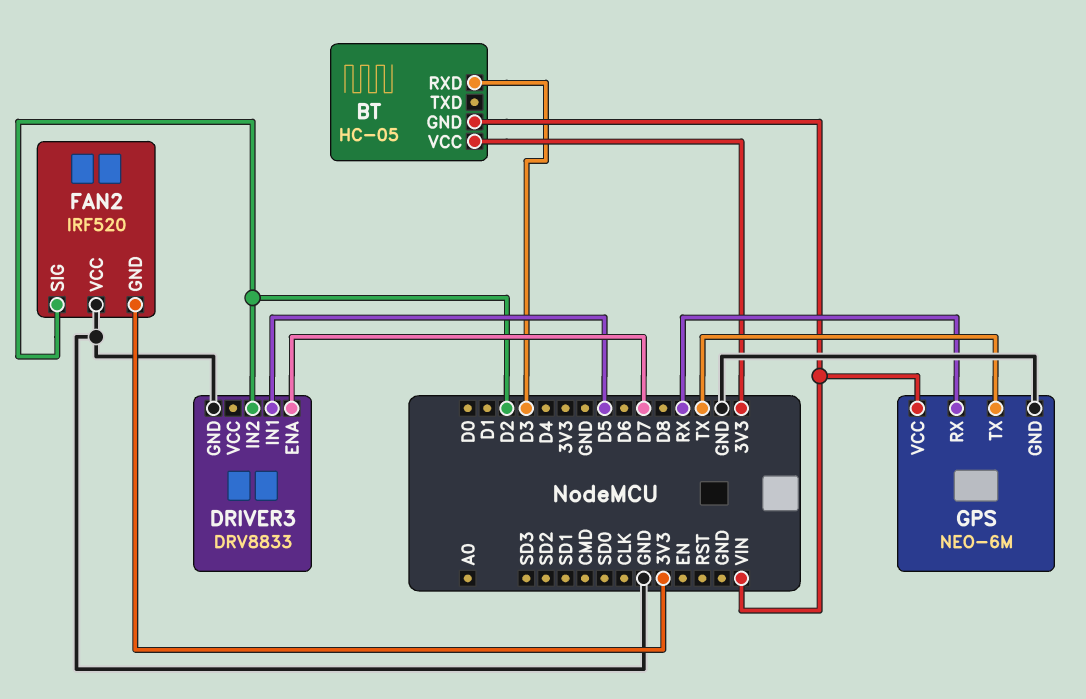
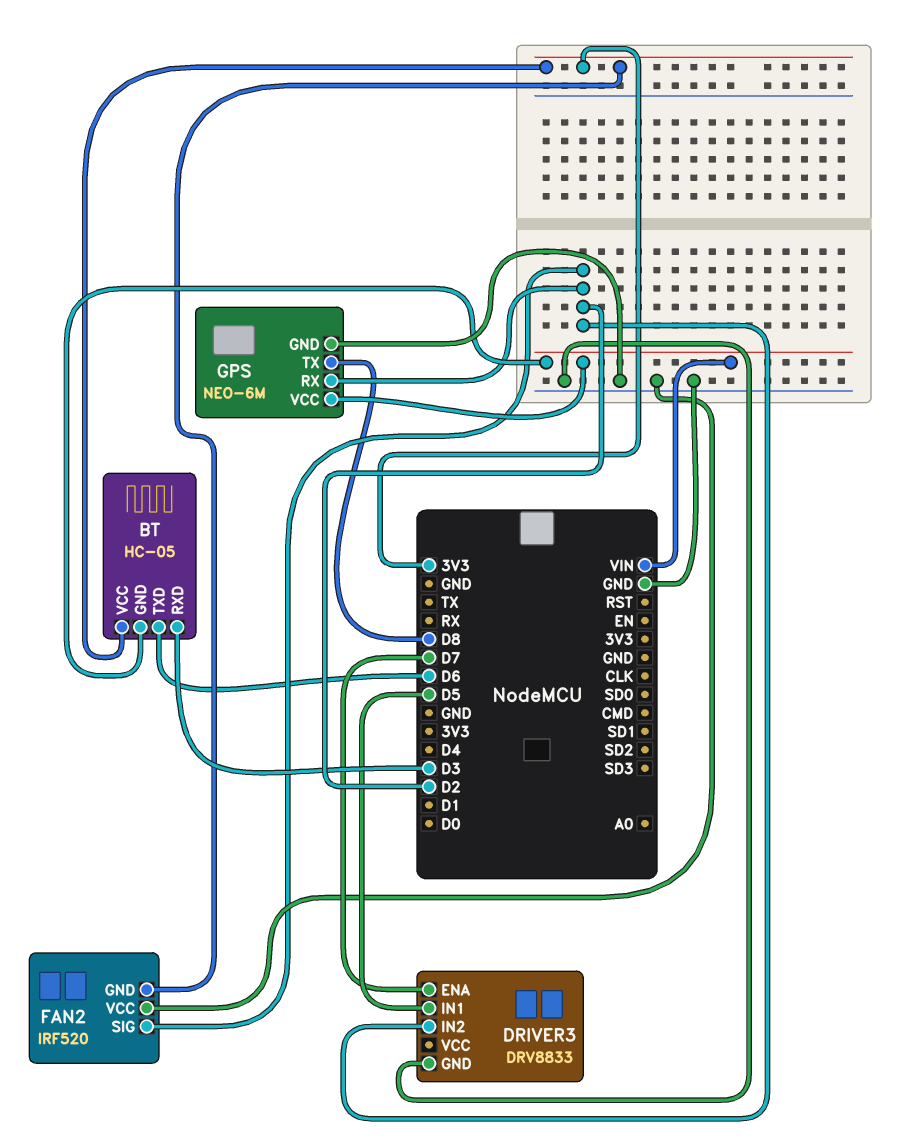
BT pin TXD: none -> D6
GPS pin RX: RX -> D2
GPS pin TX: TX -> D8

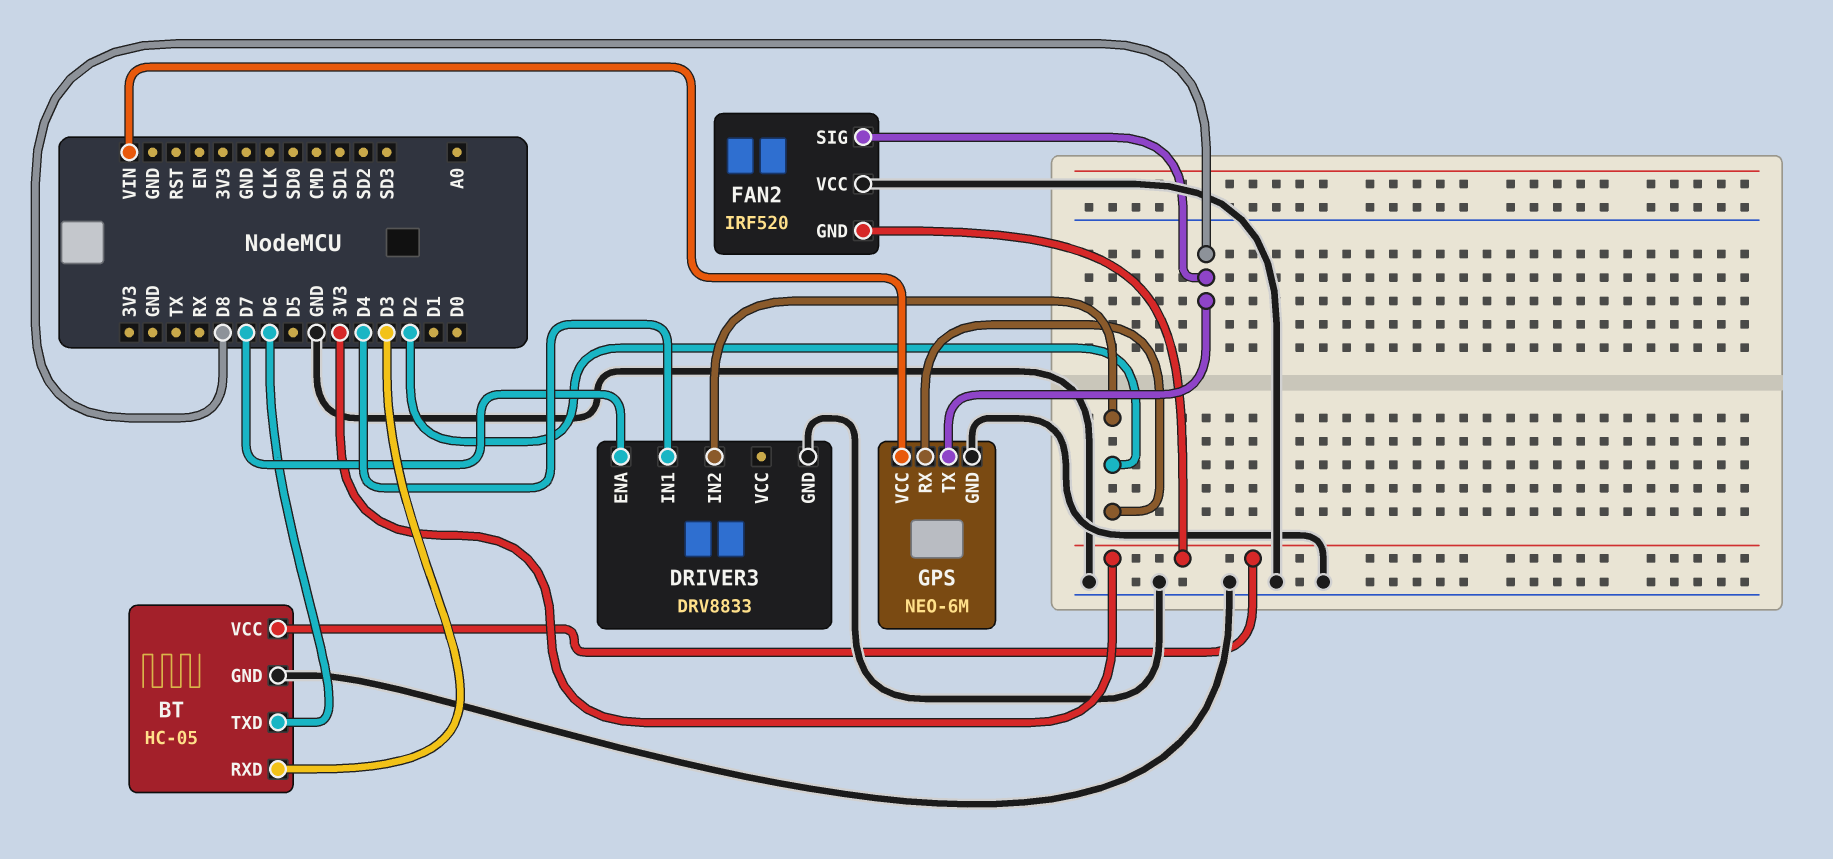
BT pin GND: VIN -> GND
DRIVER3 pin IN1: D5 -> D4
FAN2 pin SIG: D2 -> D8

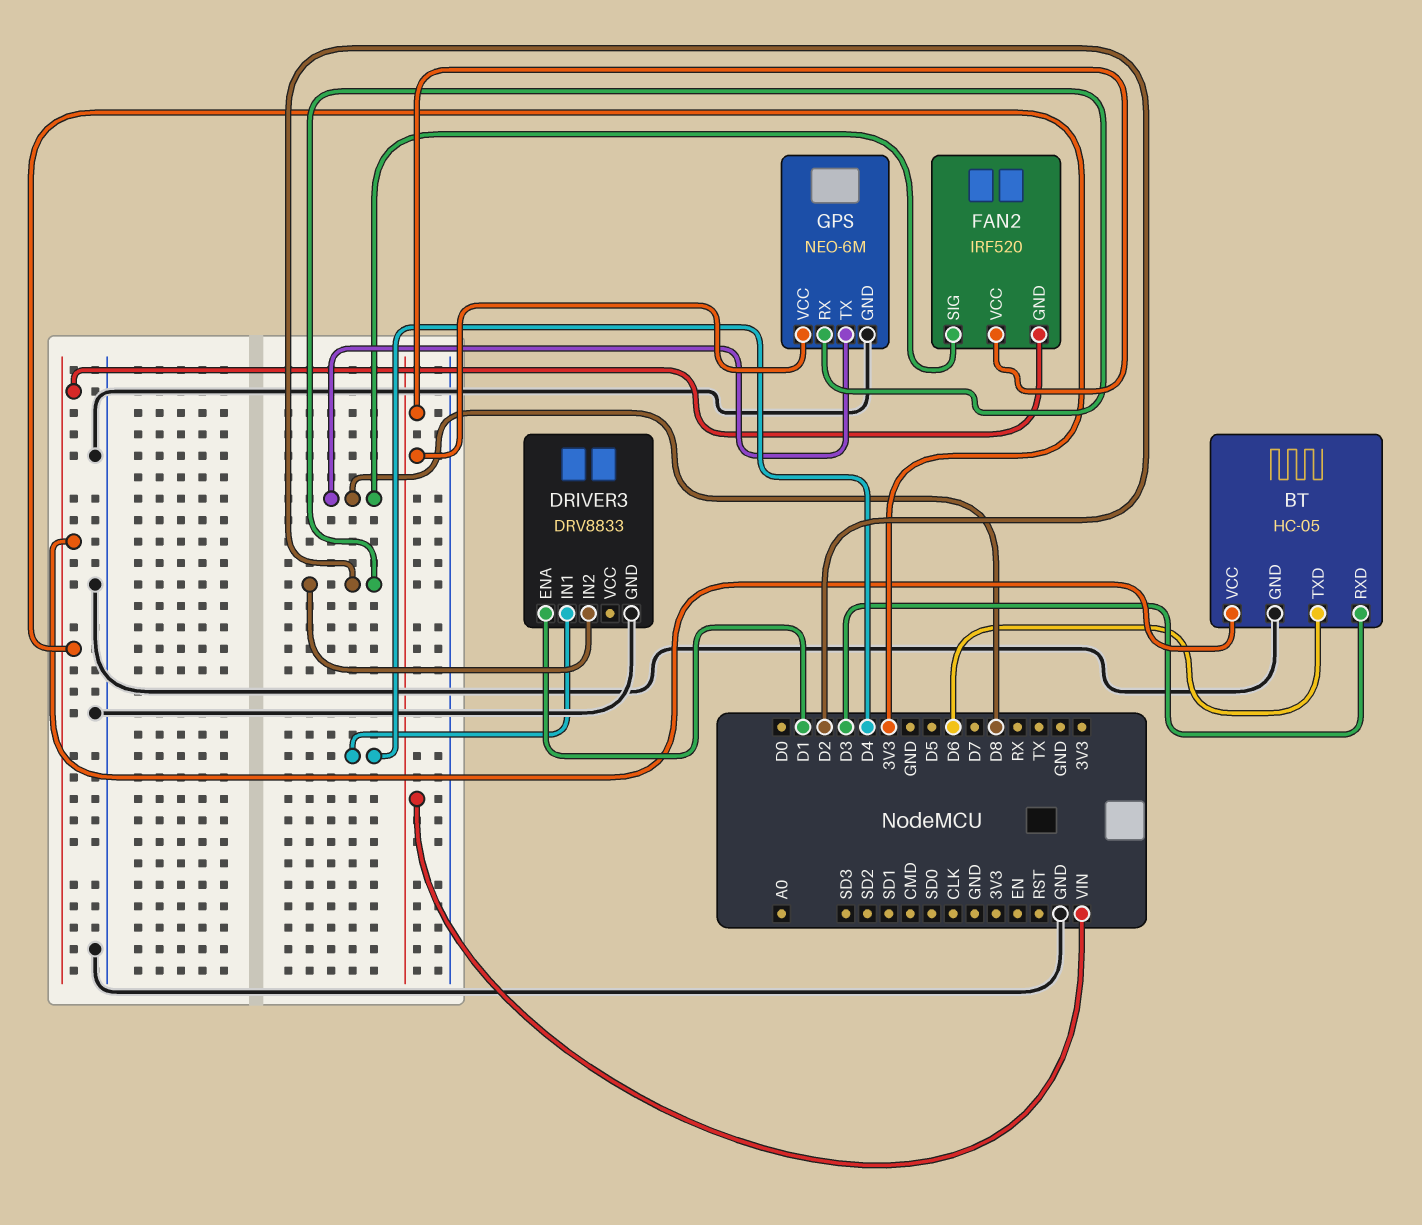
DRIVER3 pin ENA: D7 -> D1
FAN2 pin VCC: GND -> VIN

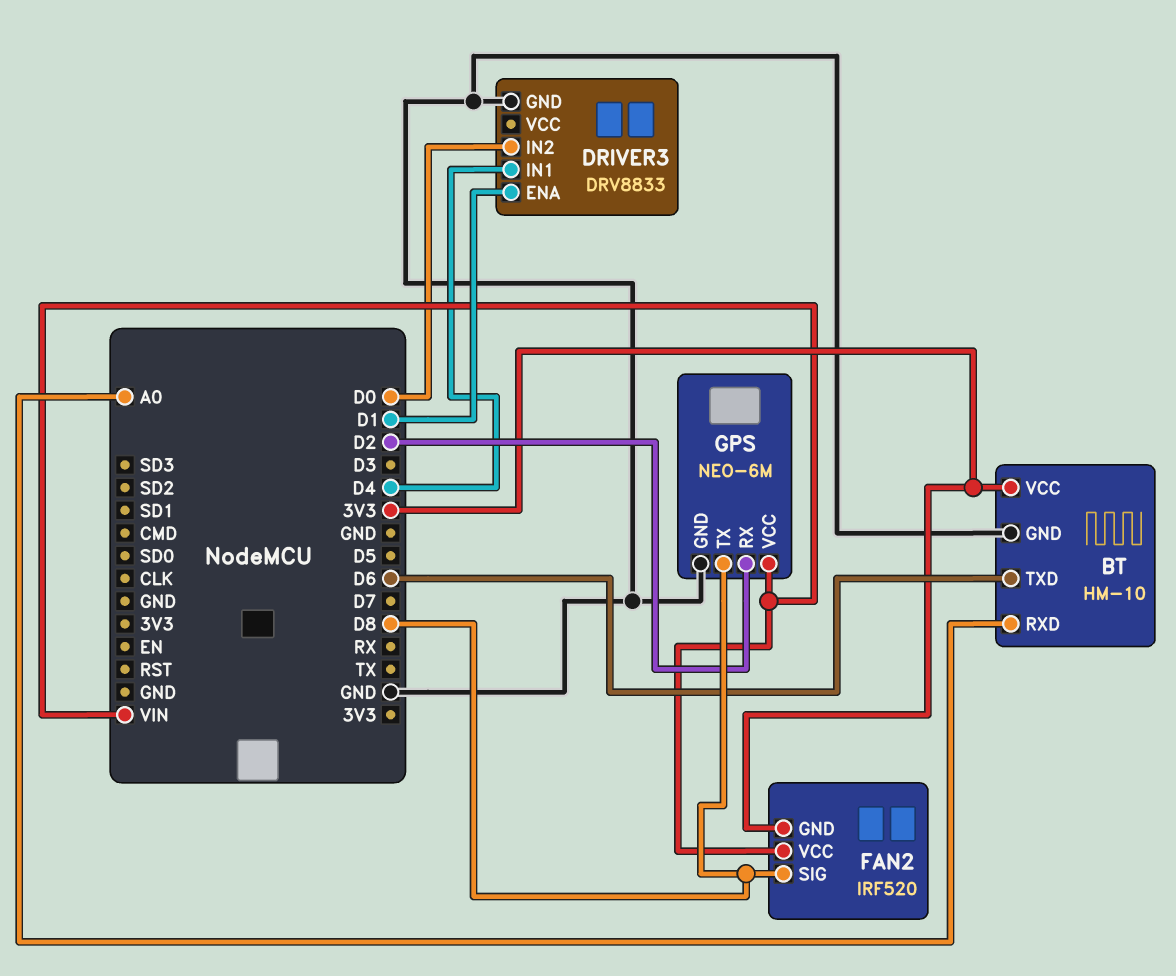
BT: HC-05 -> HM-10
BT pin RXD: D3 -> A0
DRIVER3 pin IN2: D2 -> D0

